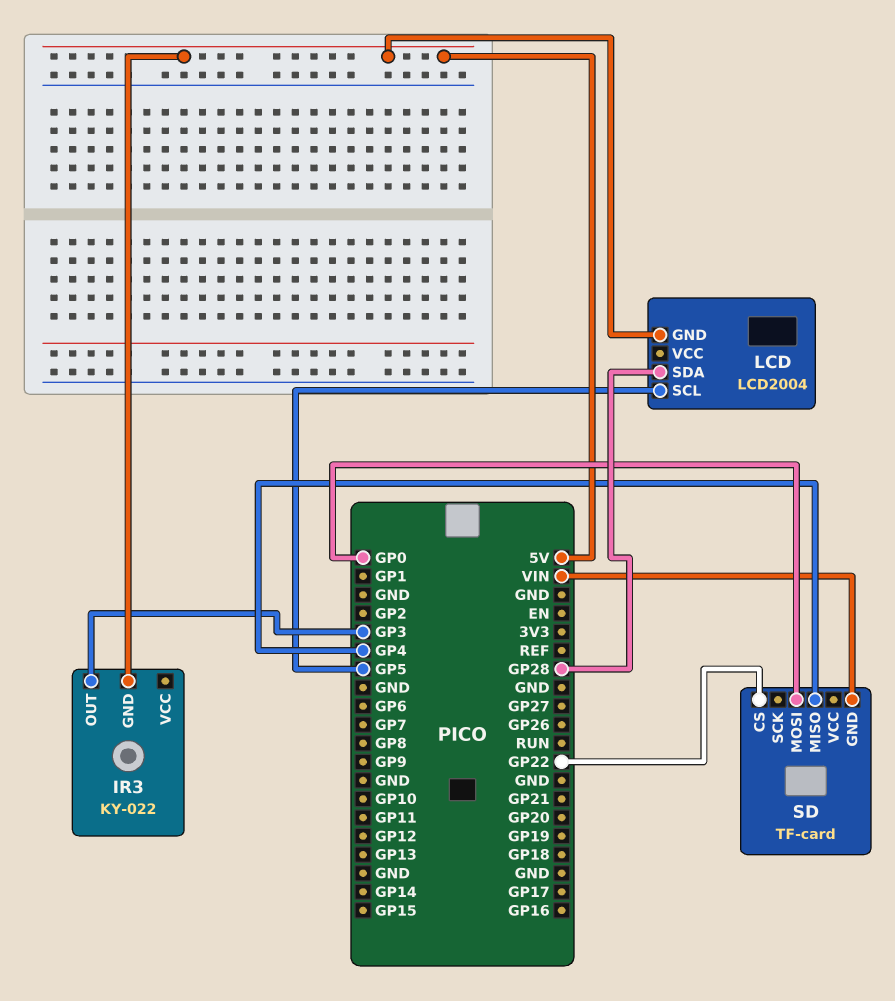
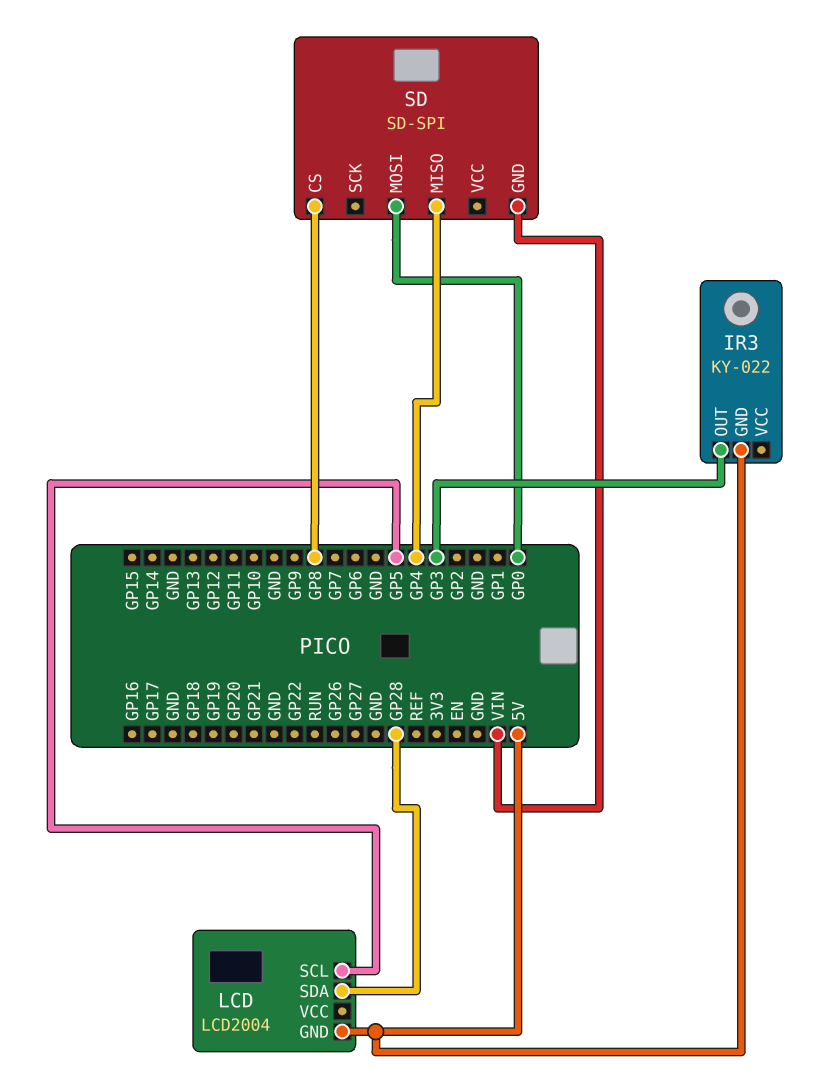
SD: TF-card -> SD-SPI
SD pin CS: GP22 -> GP8

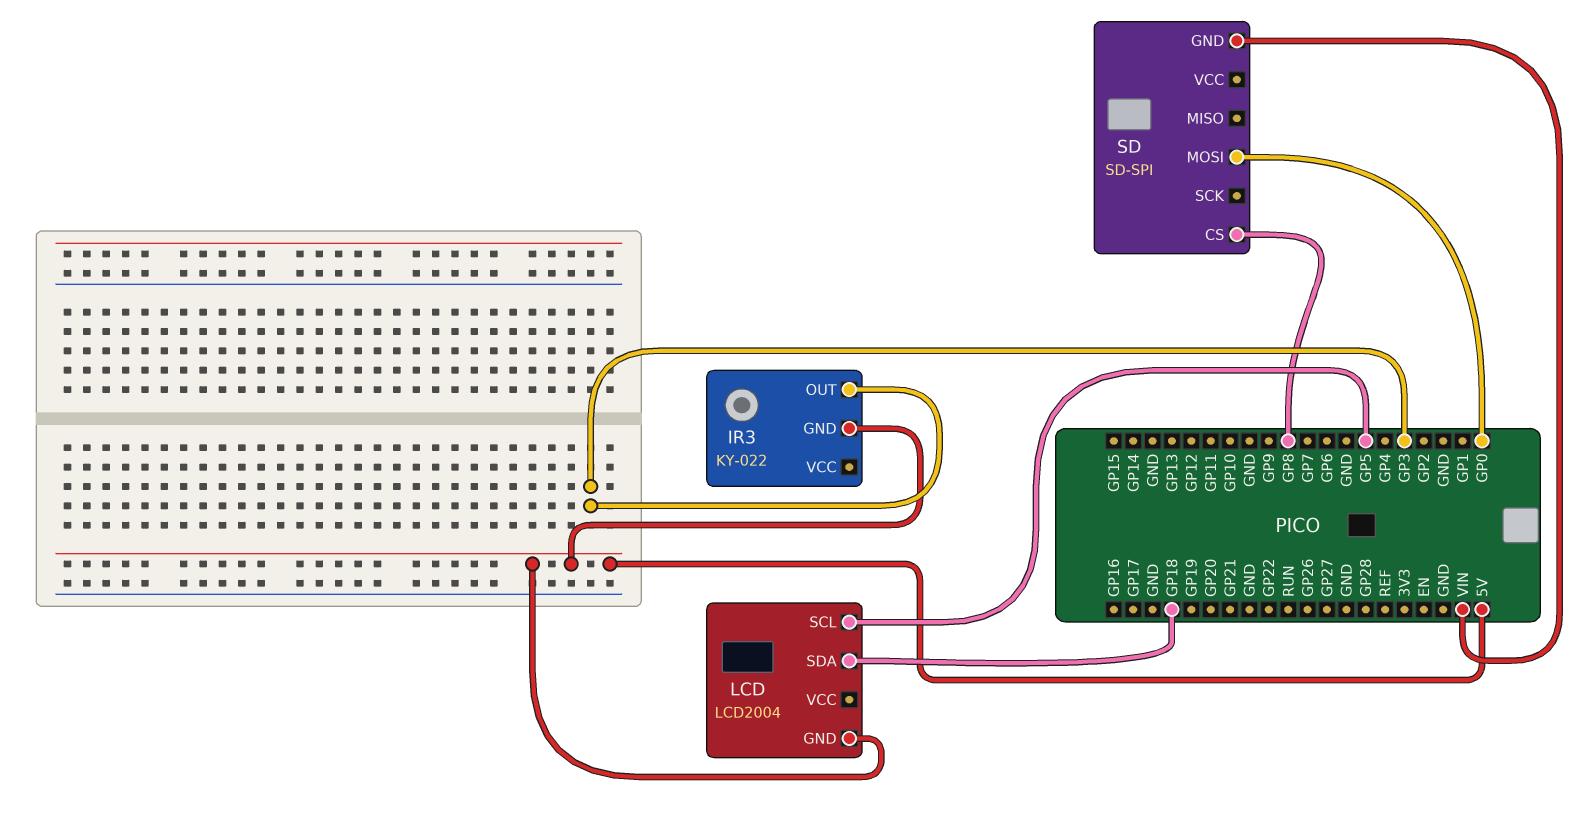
LCD pin SDA: GP28 -> GP18
SD pin MISO: GP4 -> none

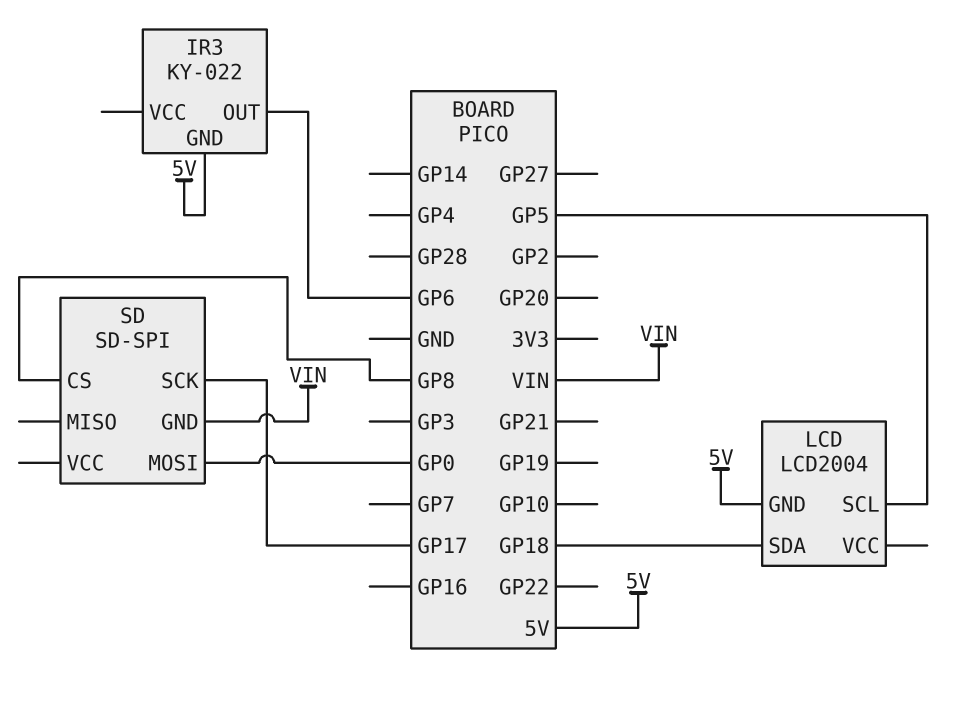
IR3 pin OUT: GP3 -> GP6
SD pin SCK: none -> GP17

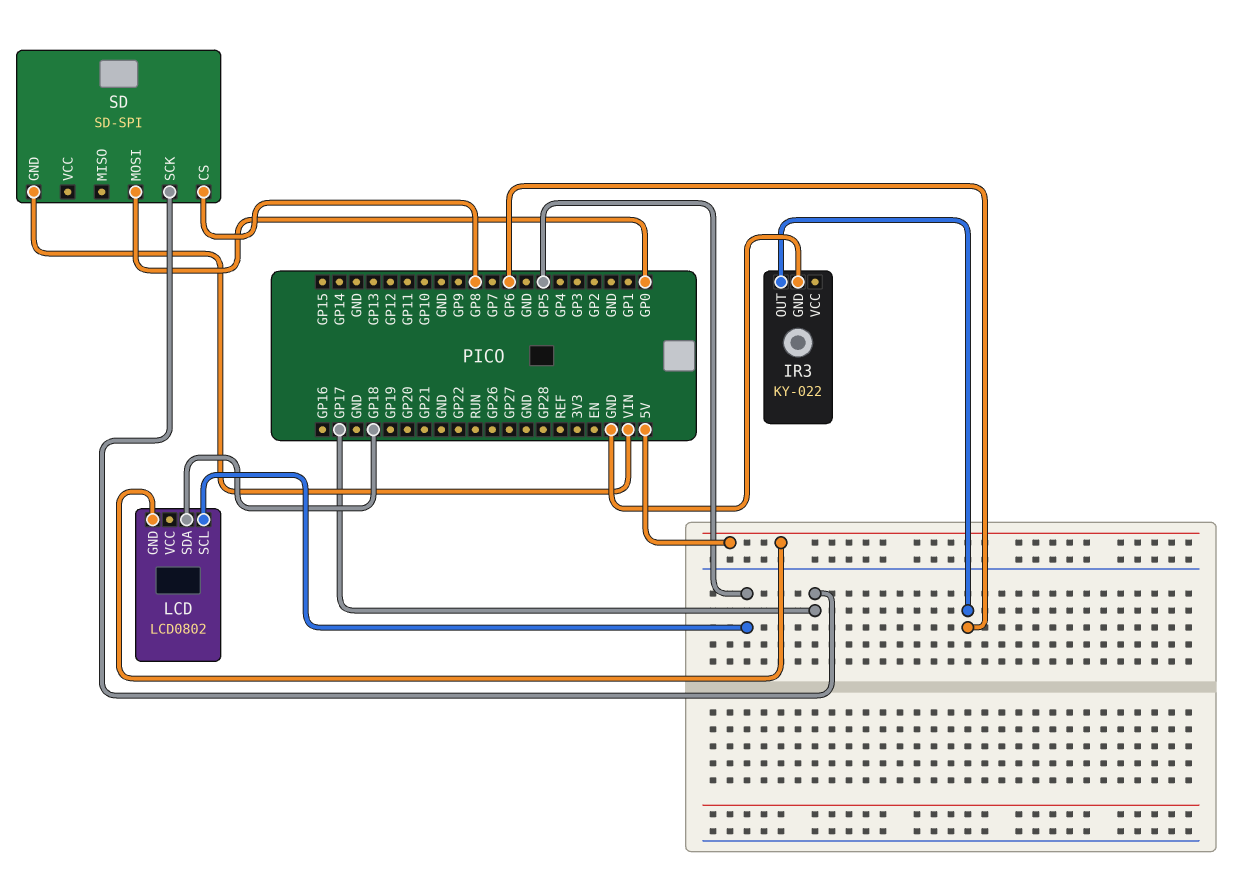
IR3 pin GND: 5V -> GND
LCD: LCD2004 -> LCD0802

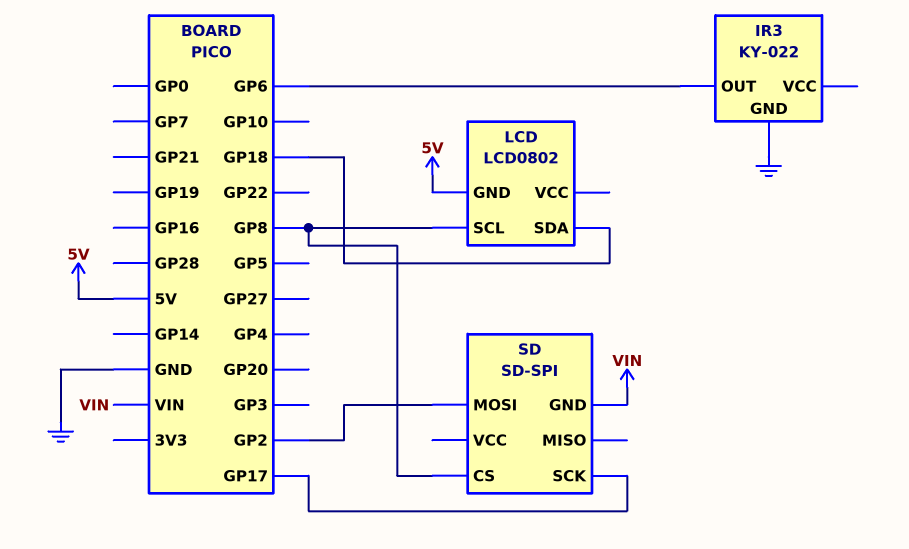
LCD pin SCL: GP5 -> GP8
SD pin MOSI: GP0 -> GP2

